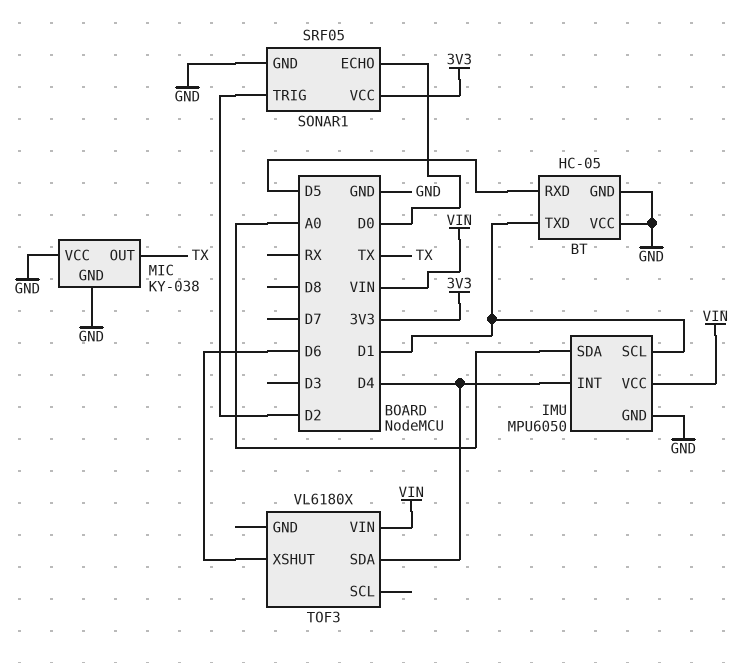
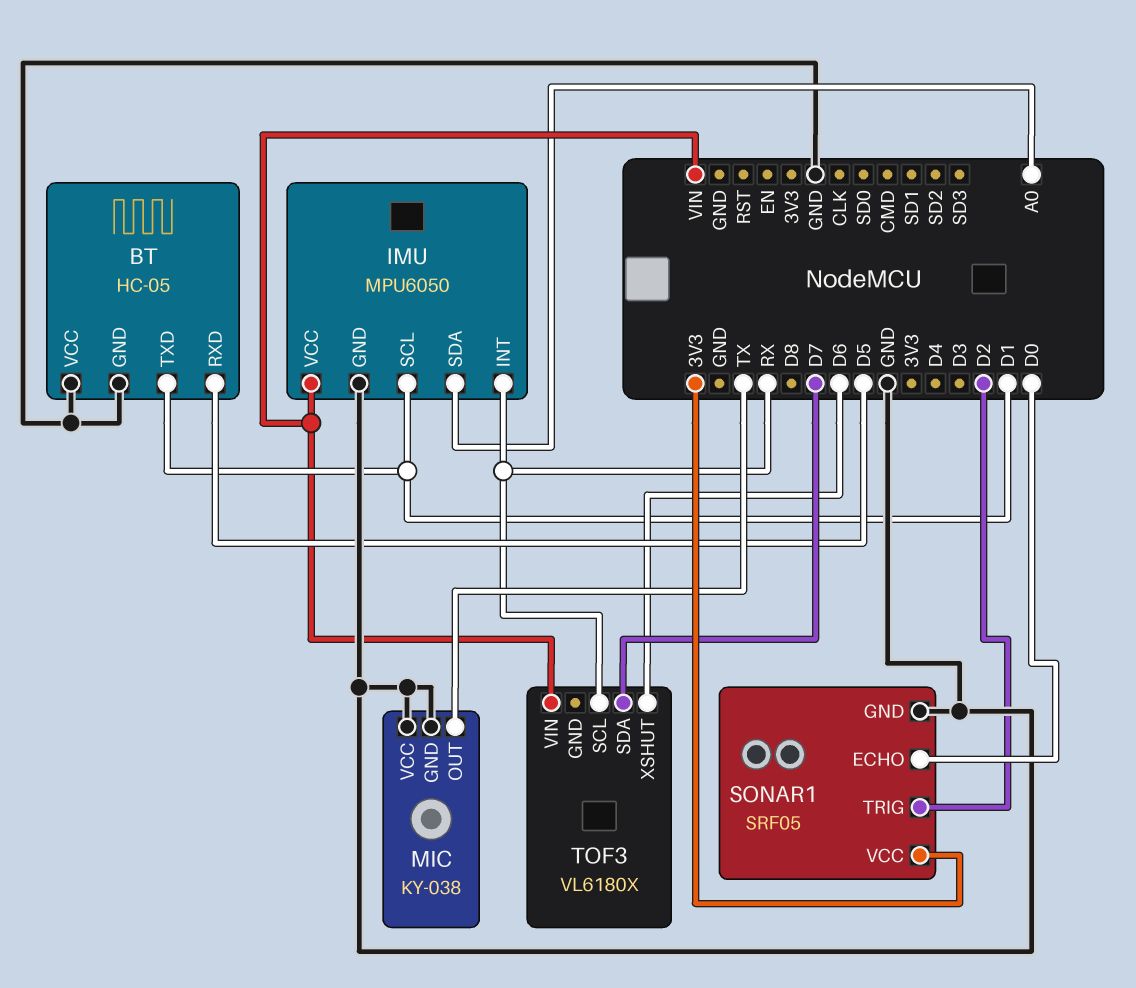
IMU pin INT: D4 -> RX
TOF3 pin SCL: none -> RX
TOF3 pin SDA: D4 -> D7

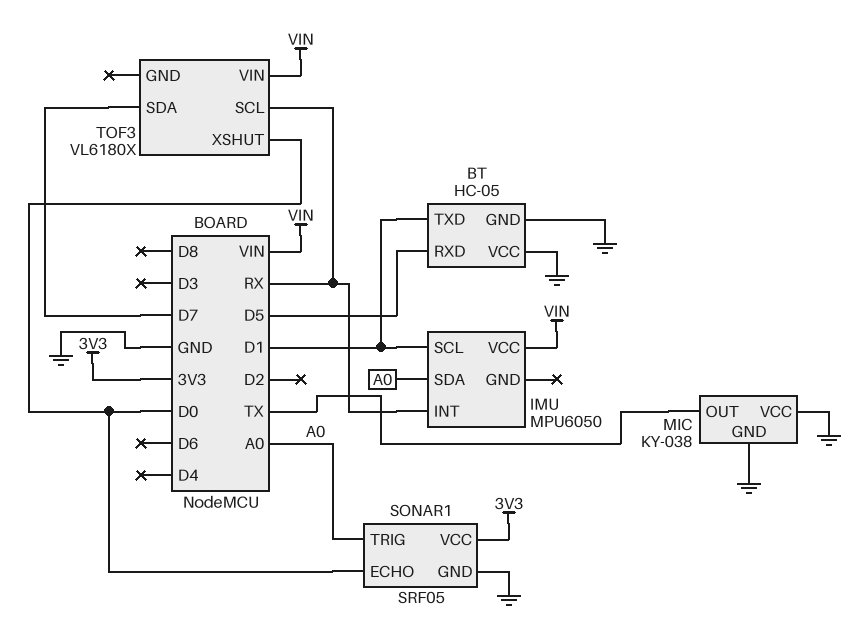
IMU pin GND: GND -> none
SONAR1 pin TRIG: D2 -> A0
TOF3 pin XSHUT: D6 -> D0

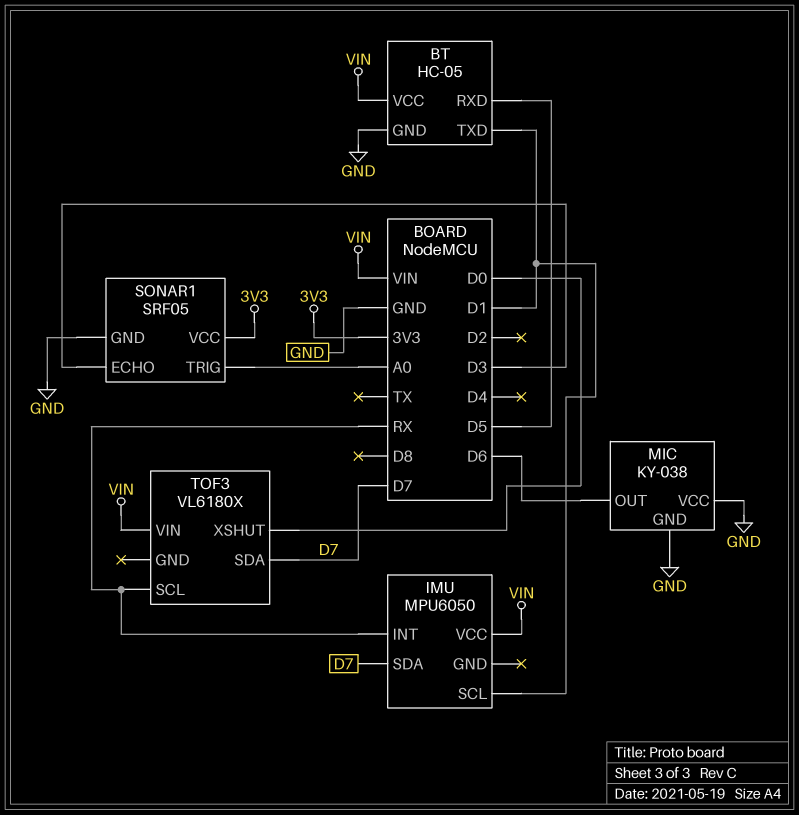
BT pin VCC: GND -> VIN
IMU pin SDA: A0 -> D7
MIC pin OUT: TX -> D6
SONAR1 pin ECHO: D0 -> D3

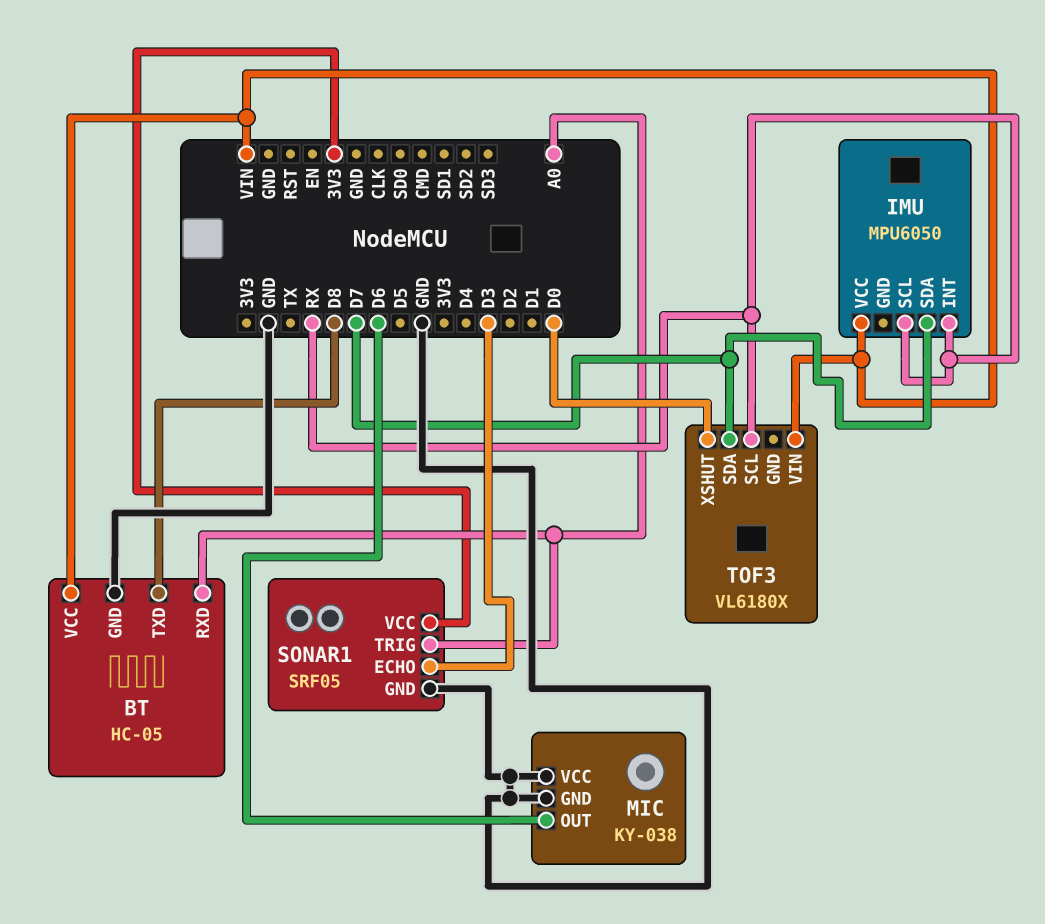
BT pin RXD: D5 -> A0
BT pin TXD: D1 -> D8
IMU pin SCL: D1 -> RX

